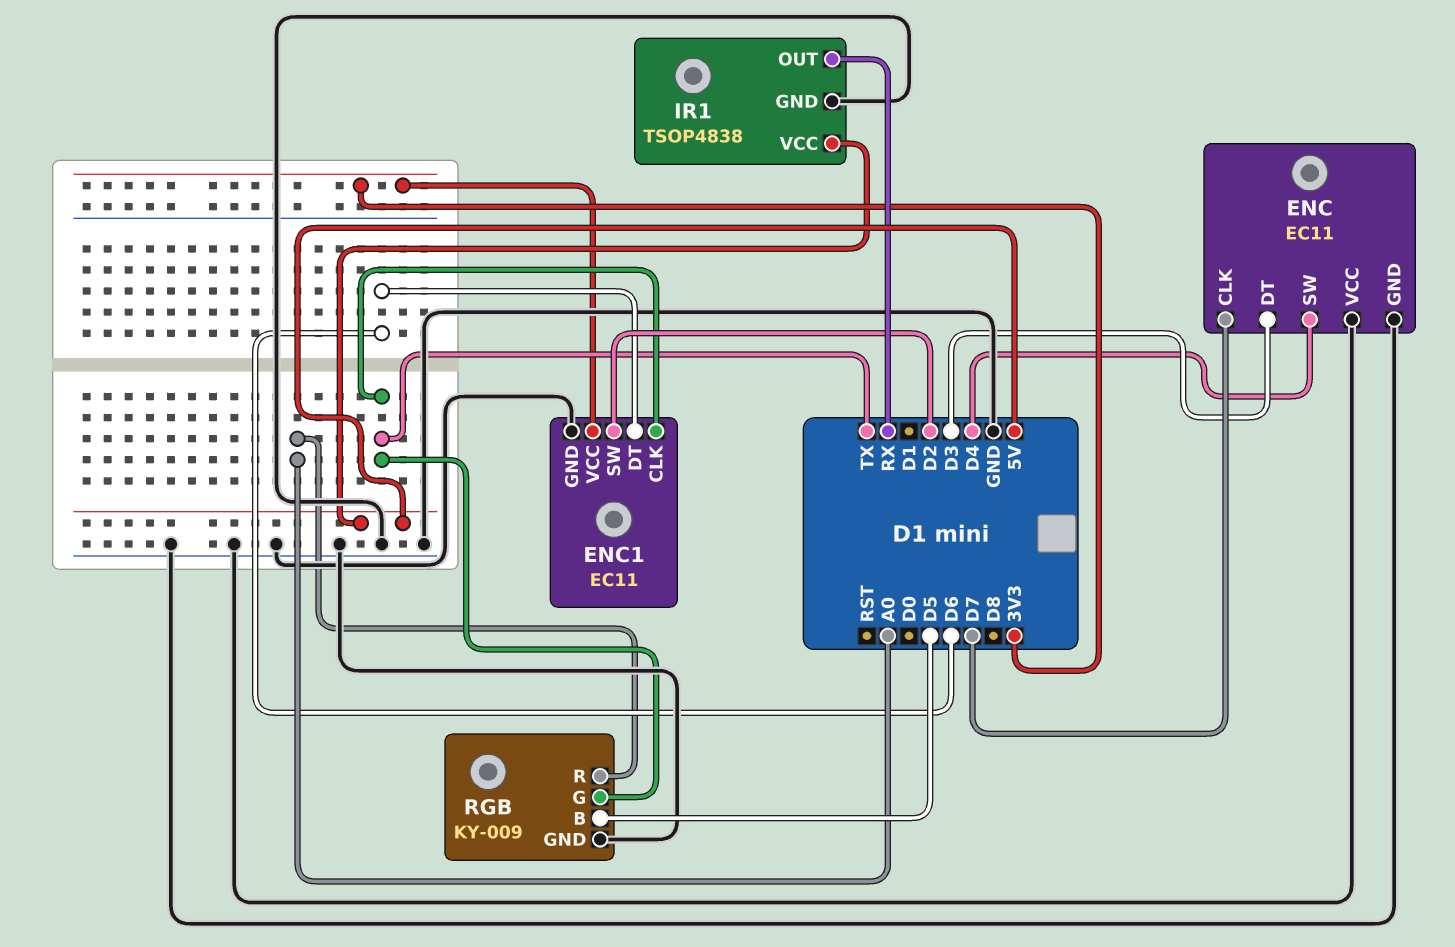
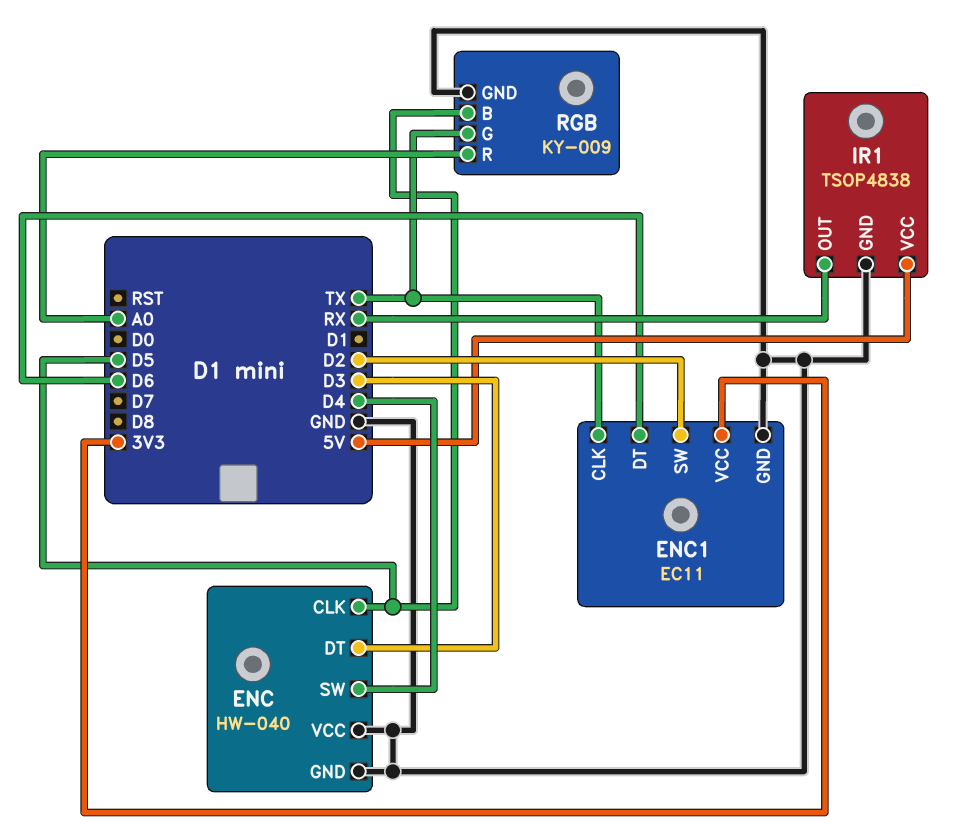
ENC: EC11 -> HW-040
ENC pin CLK: D7 -> D5

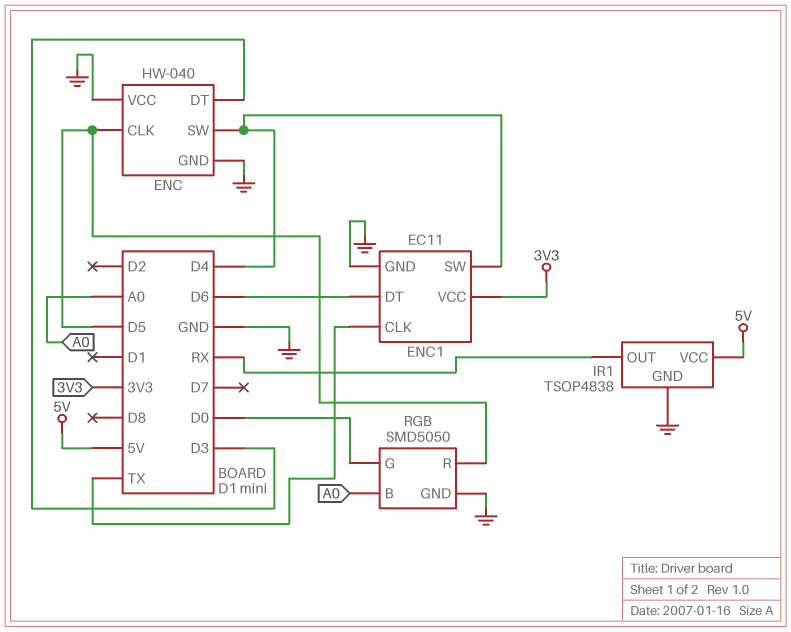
ENC1 pin SW: D2 -> D4
RGB: KY-009 -> SMD5050
RGB pin B: D5 -> A0
RGB pin G: TX -> D0
RGB pin R: A0 -> D5

